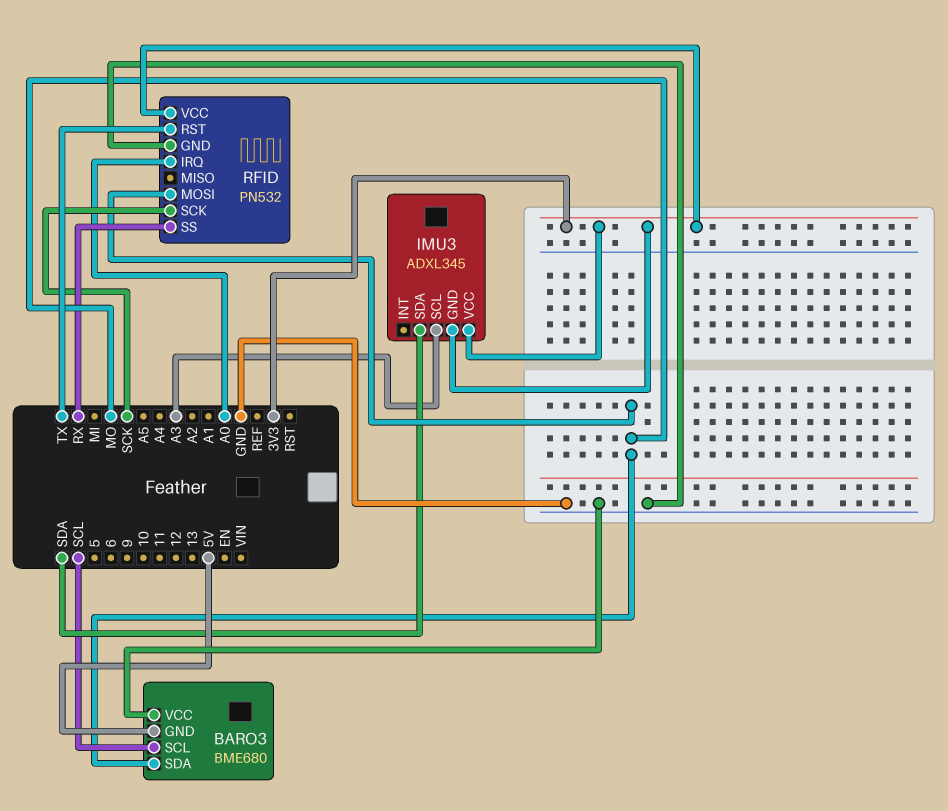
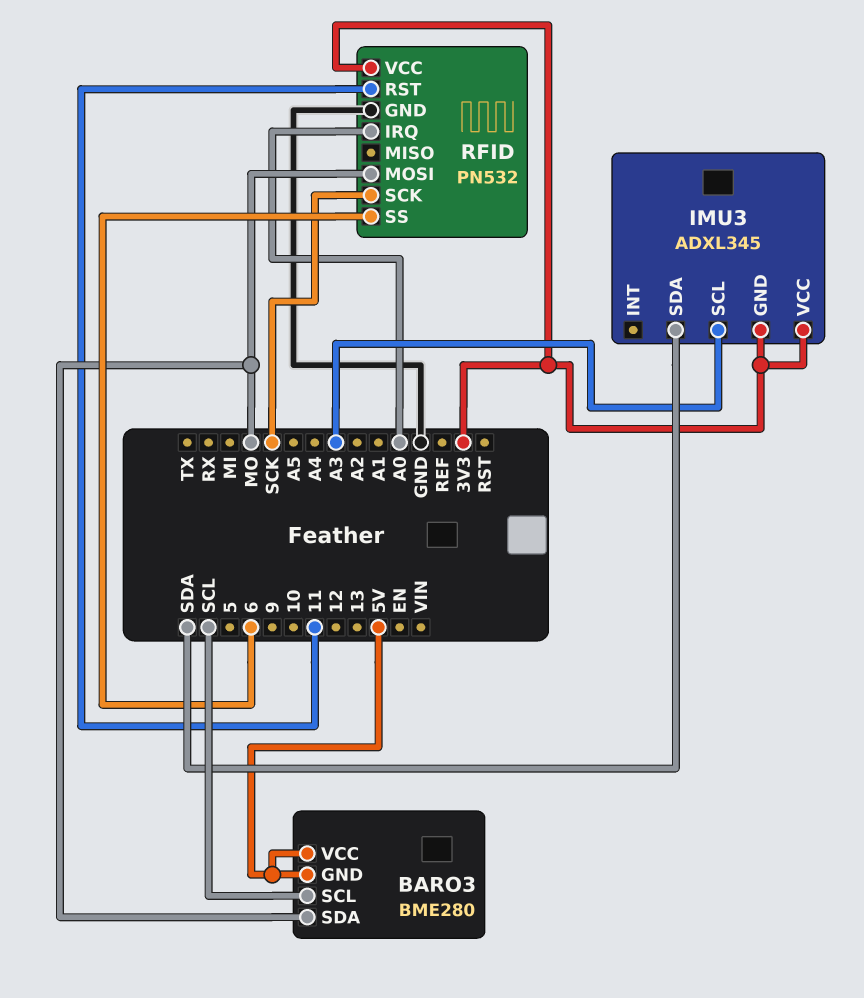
BARO3: BME680 -> BME280
BARO3 pin VCC: GND -> 5V
RFID pin RST: TX -> 11
RFID pin SS: RX -> 6

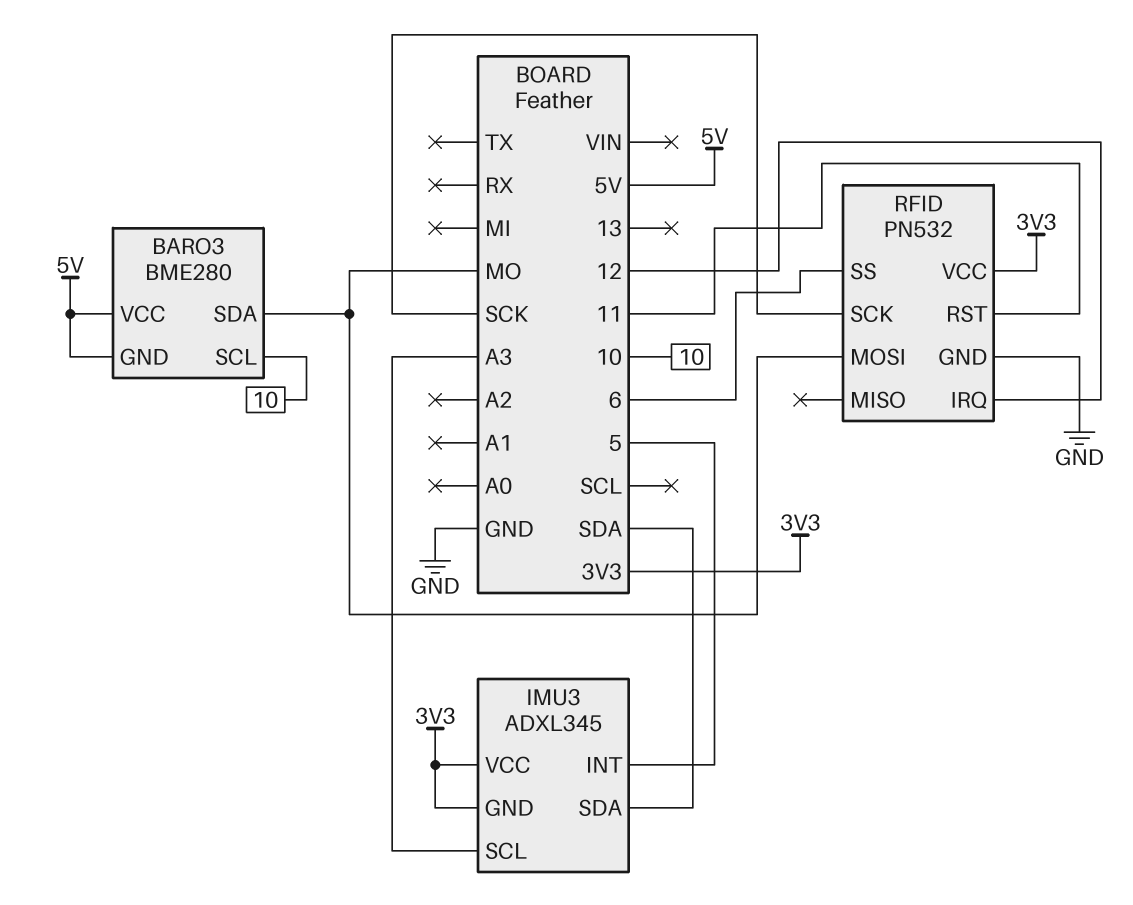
BARO3 pin SCL: SCL -> 10
IMU3 pin INT: none -> 5
RFID pin IRQ: A0 -> 12

